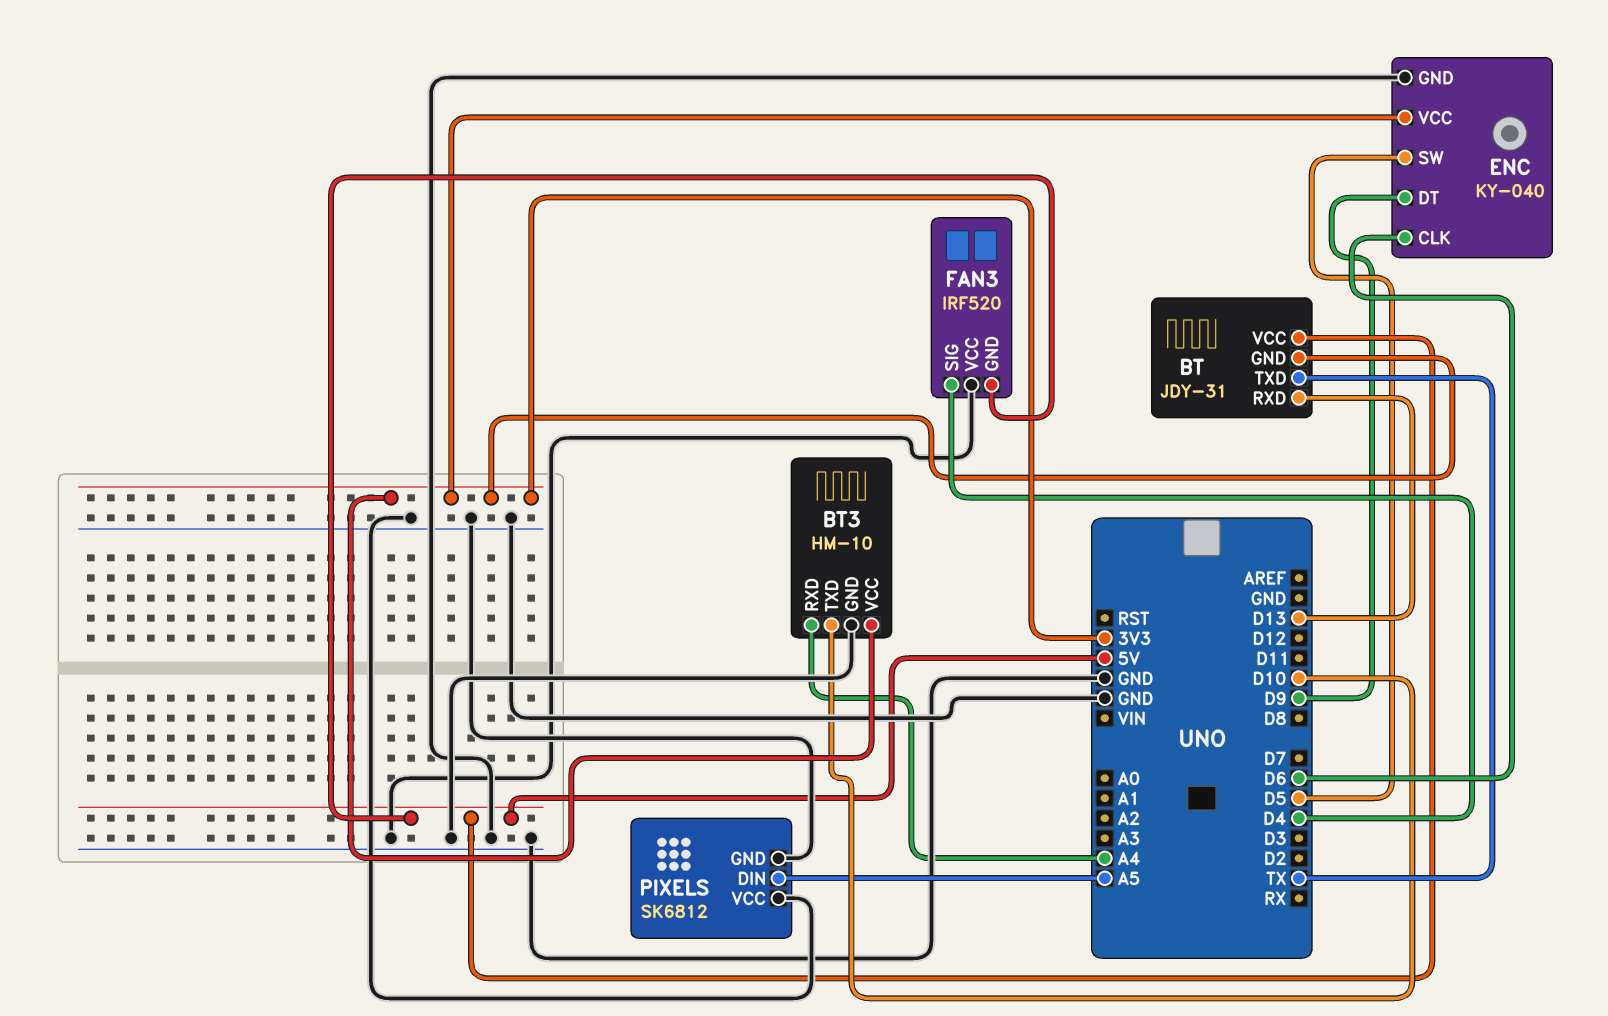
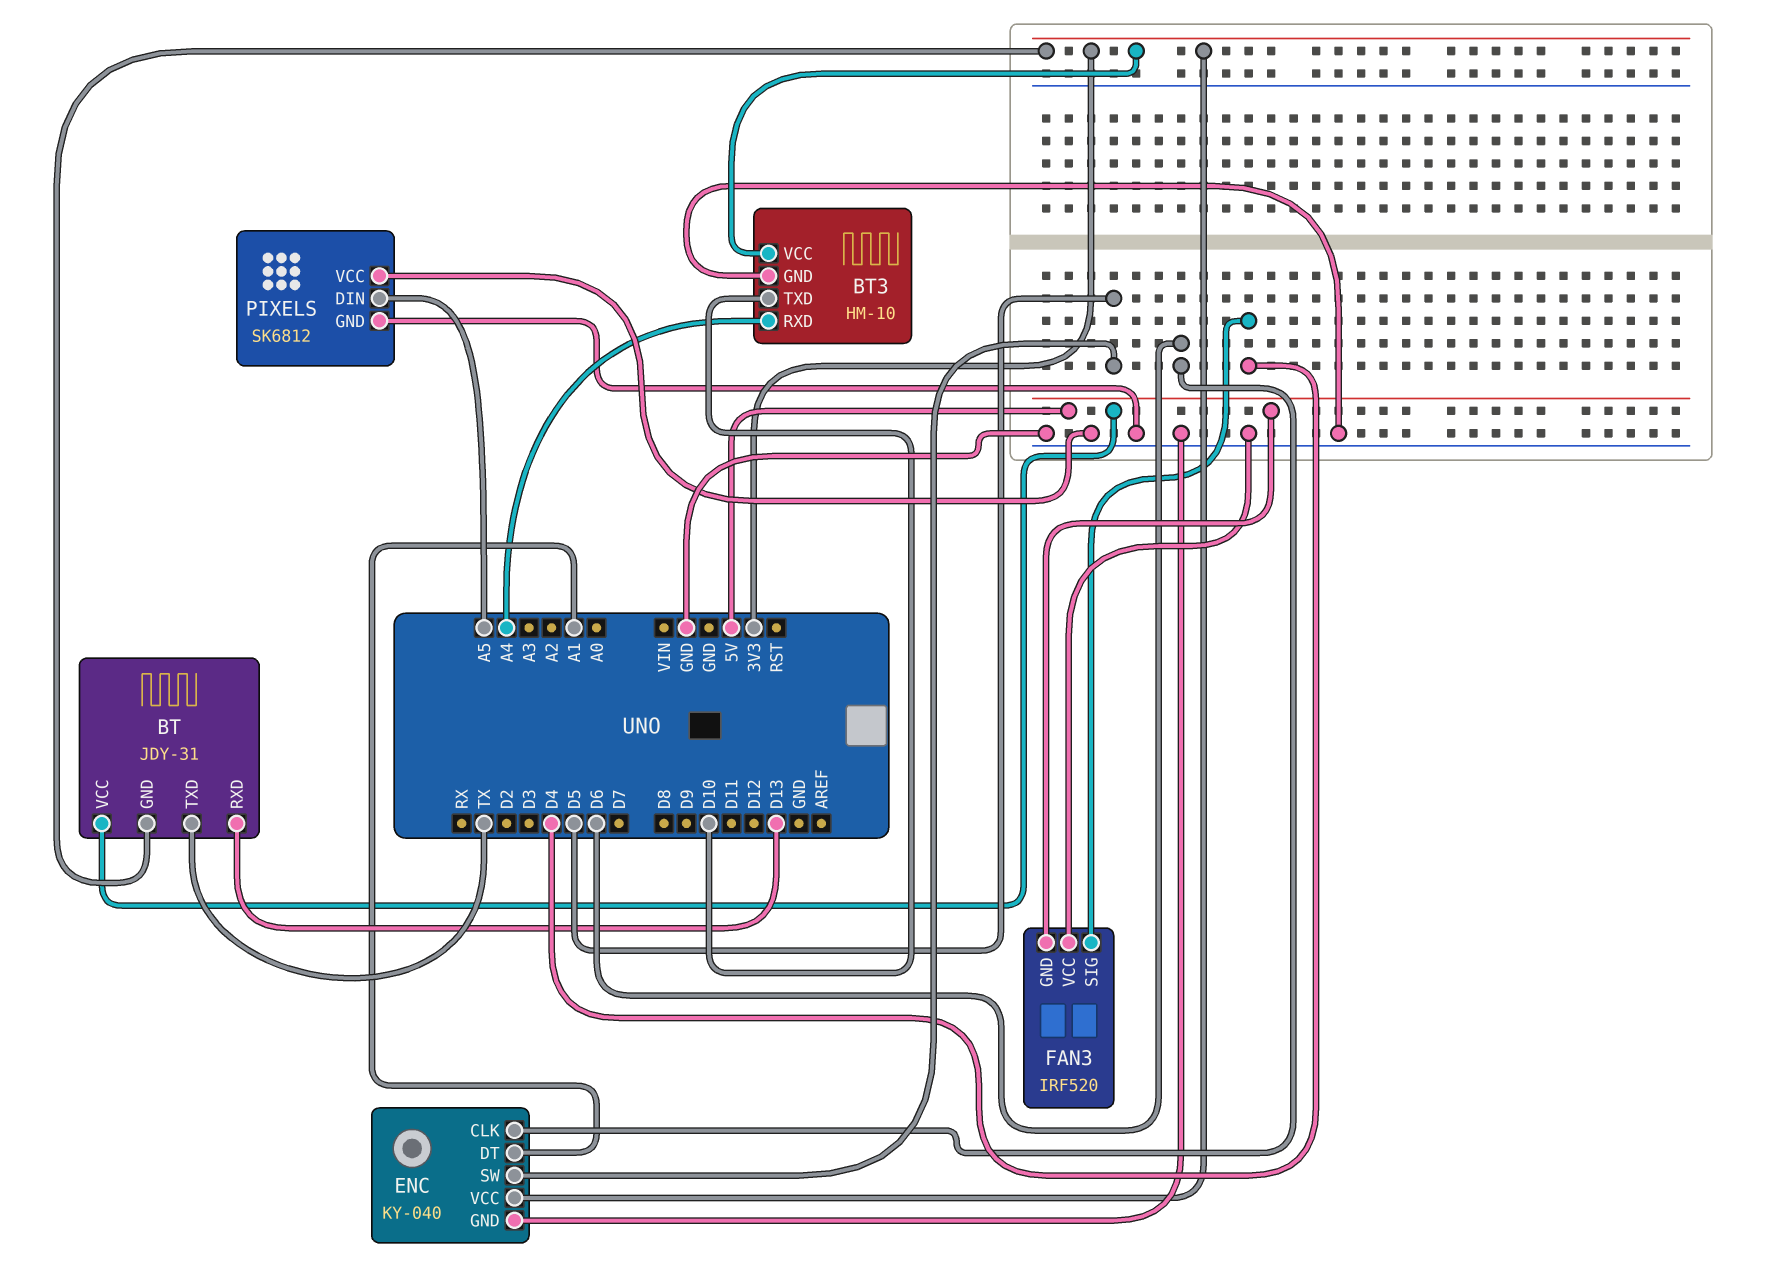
ENC pin DT: D9 -> A1

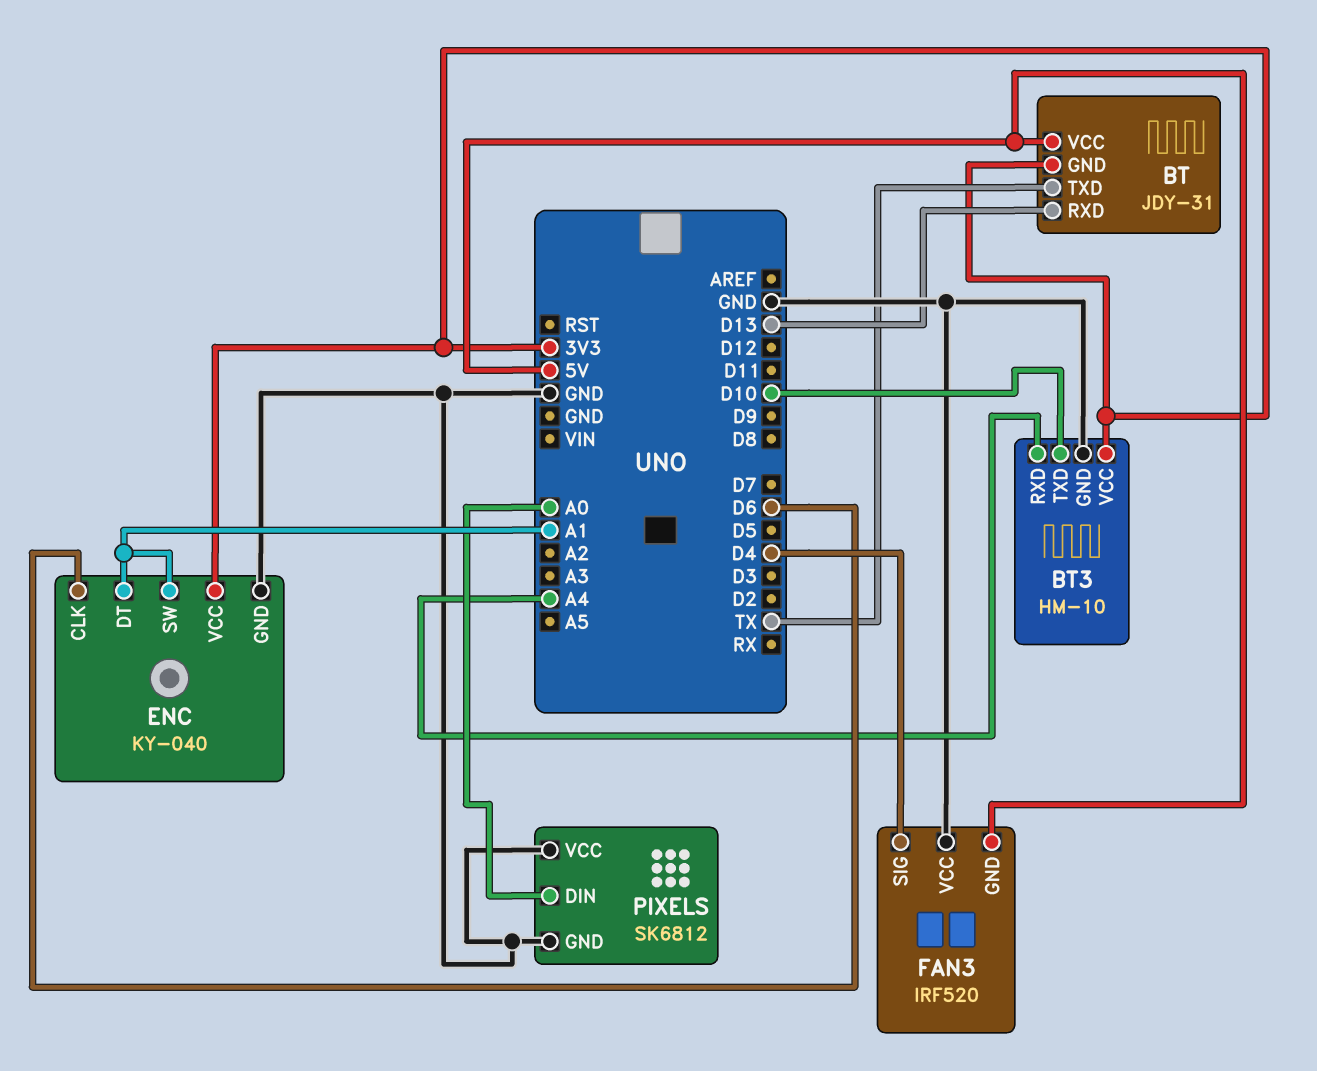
ENC pin SW: D5 -> A1
PIXELS pin DIN: A5 -> A0

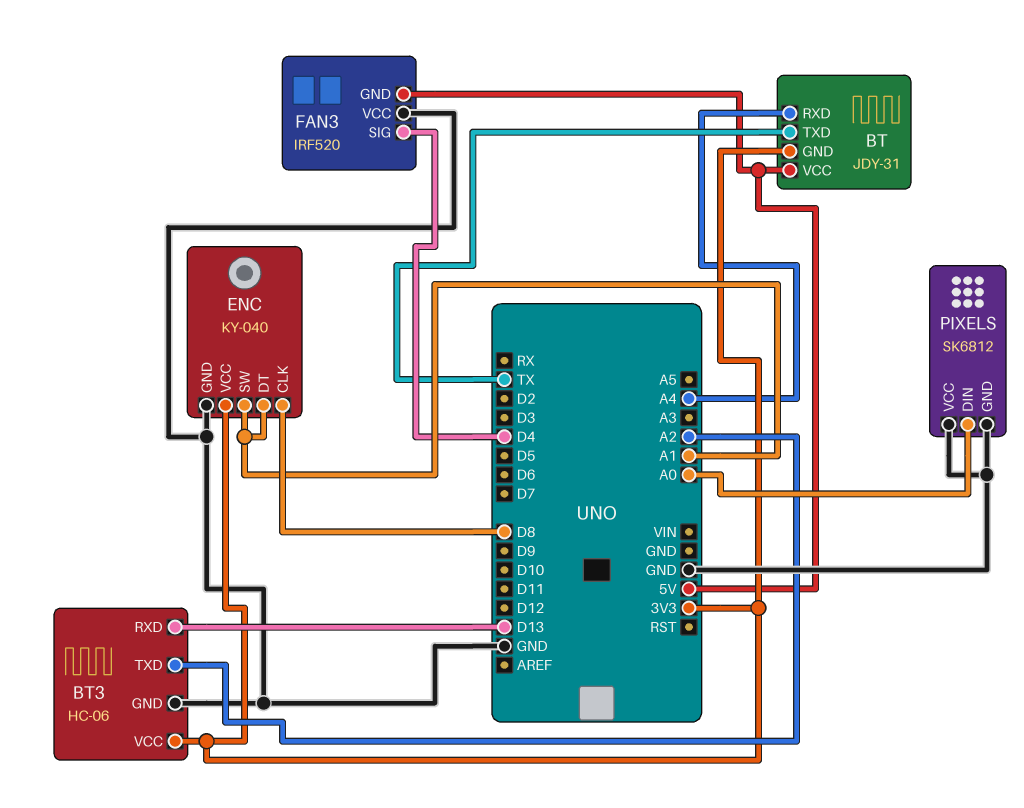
BT pin RXD: D13 -> A4
BT3: HM-10 -> HC-06
BT3 pin RXD: A4 -> D13
BT3 pin TXD: D10 -> A2
ENC pin CLK: D6 -> D8

